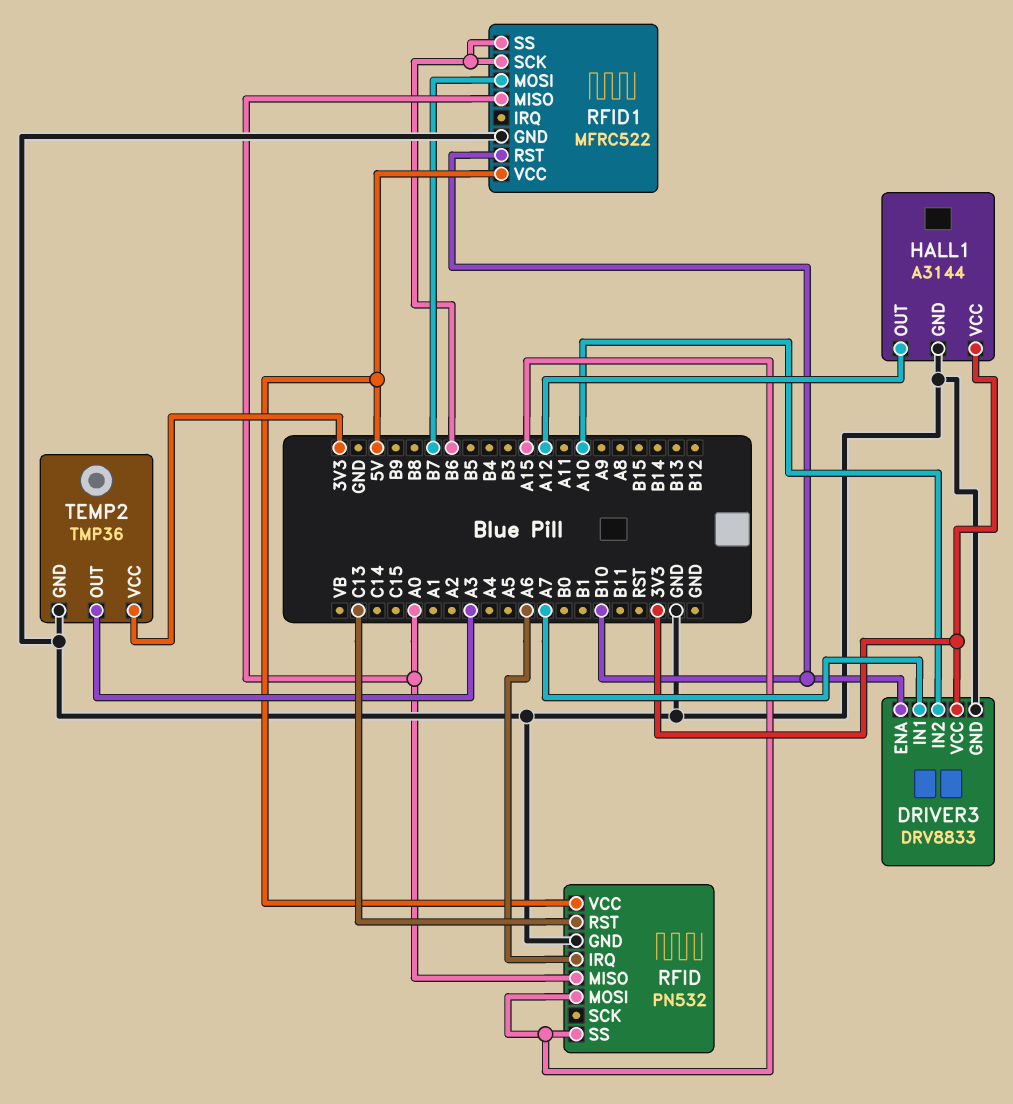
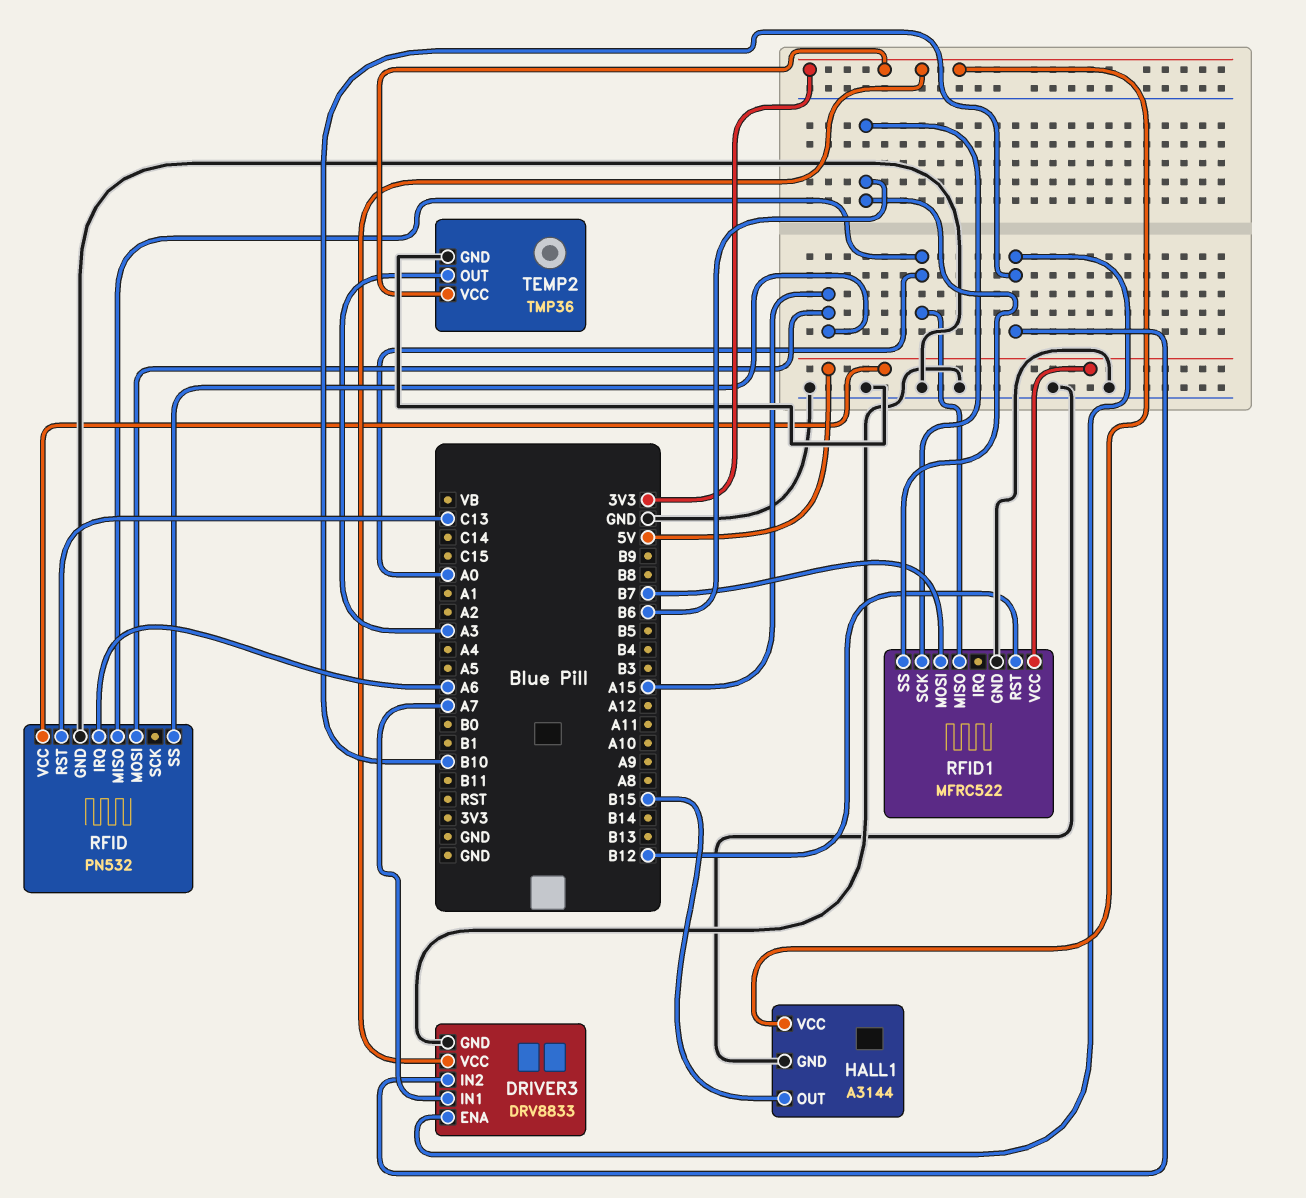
DRIVER3 pin IN2: A10 -> B10
HALL1 pin OUT: A12 -> B15
RFID1 pin RST: B10 -> B12

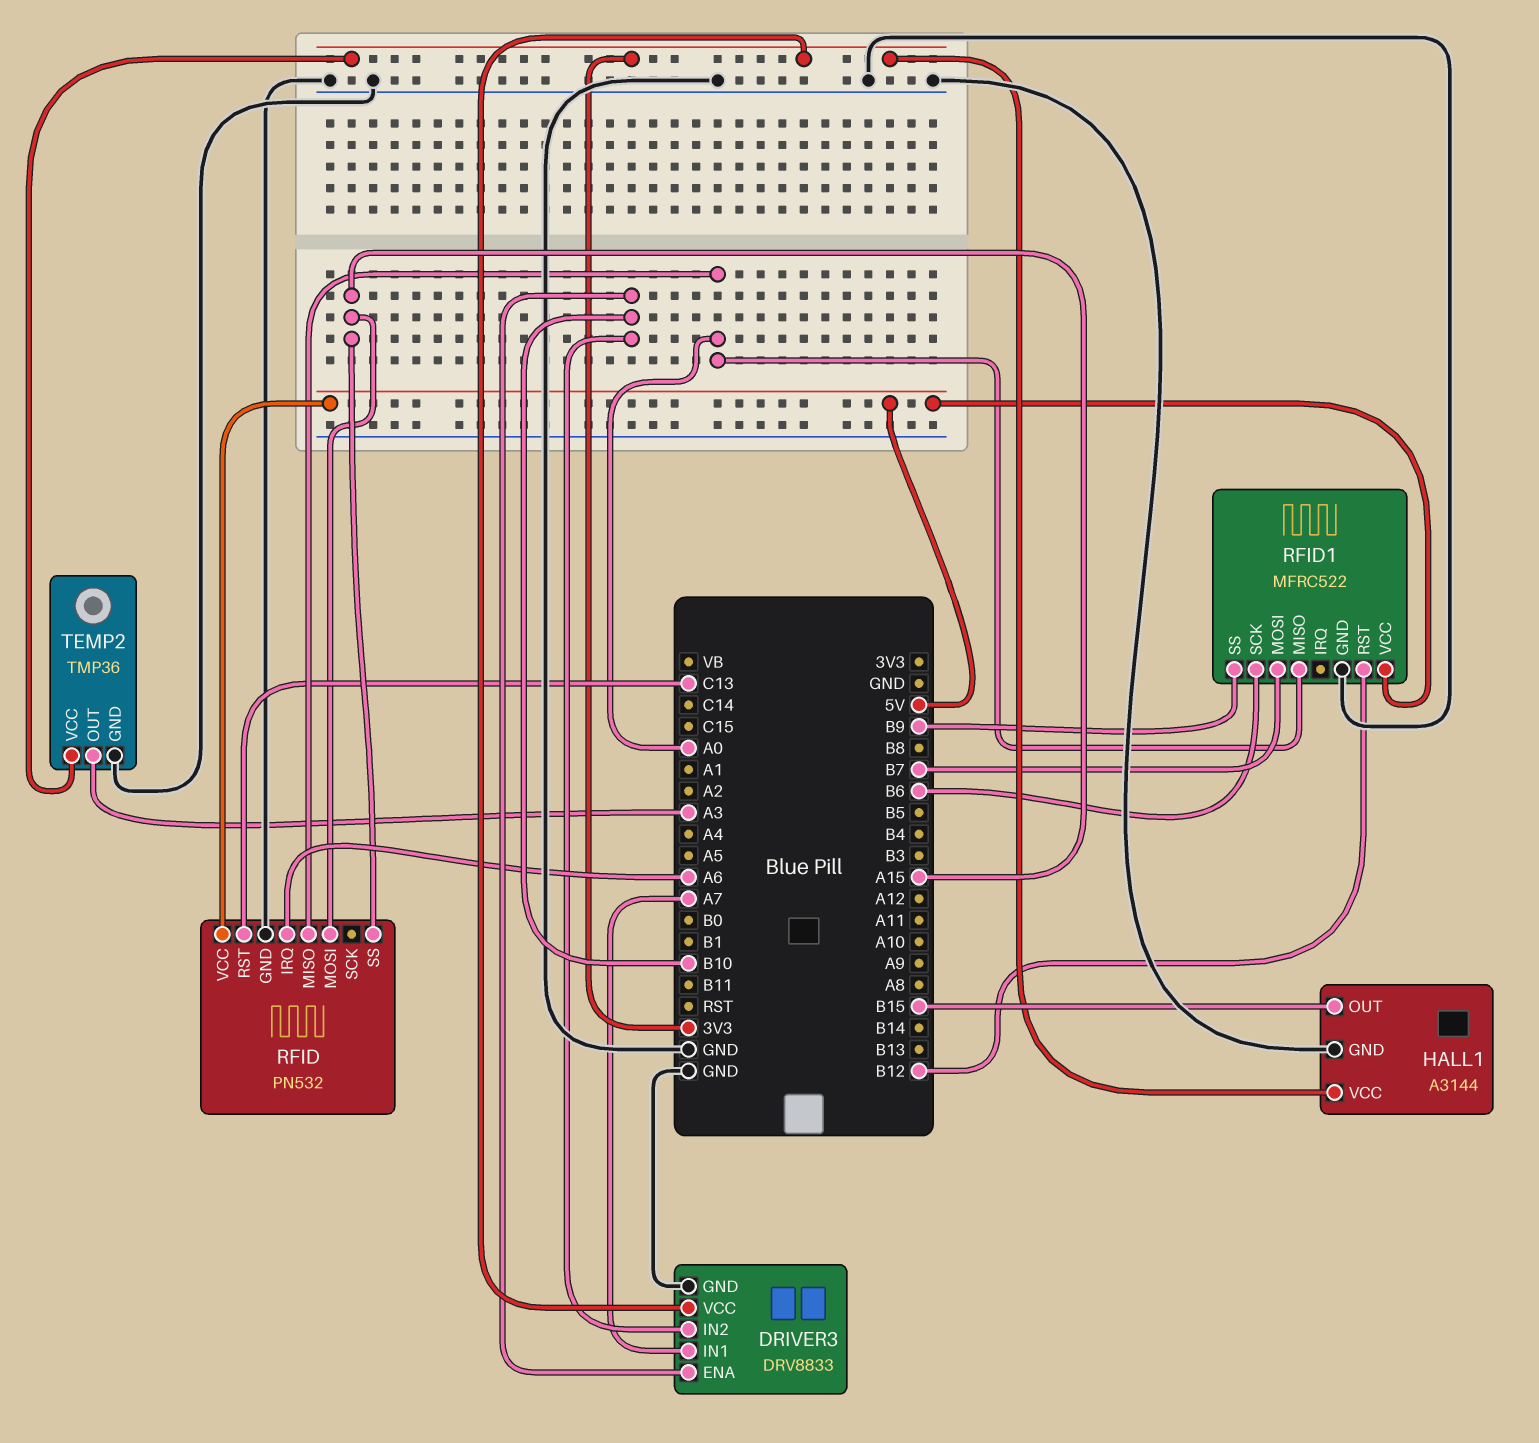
RFID1 pin SS: B6 -> B9

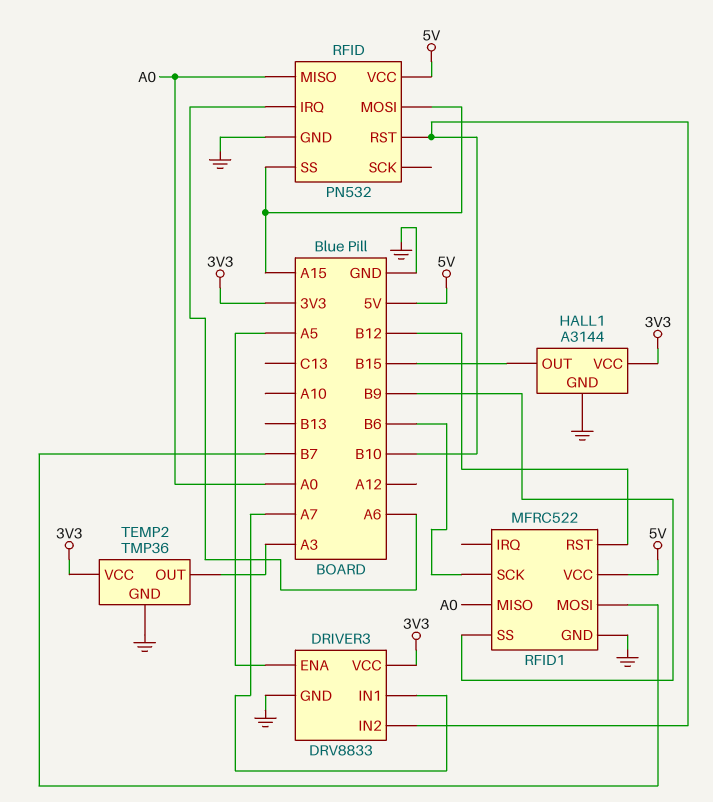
DRIVER3 pin ENA: B10 -> A5
RFID pin RST: C13 -> B10

